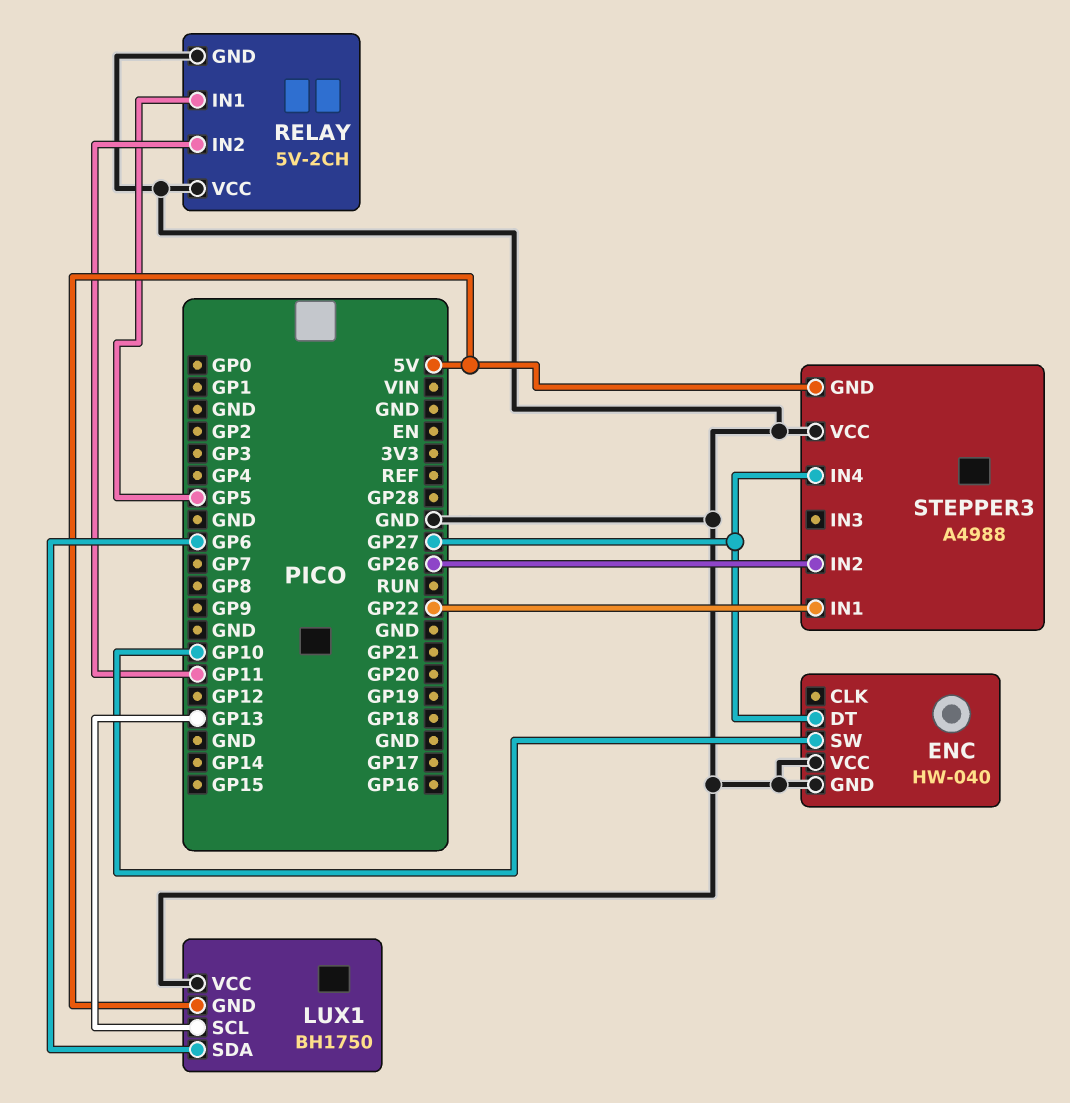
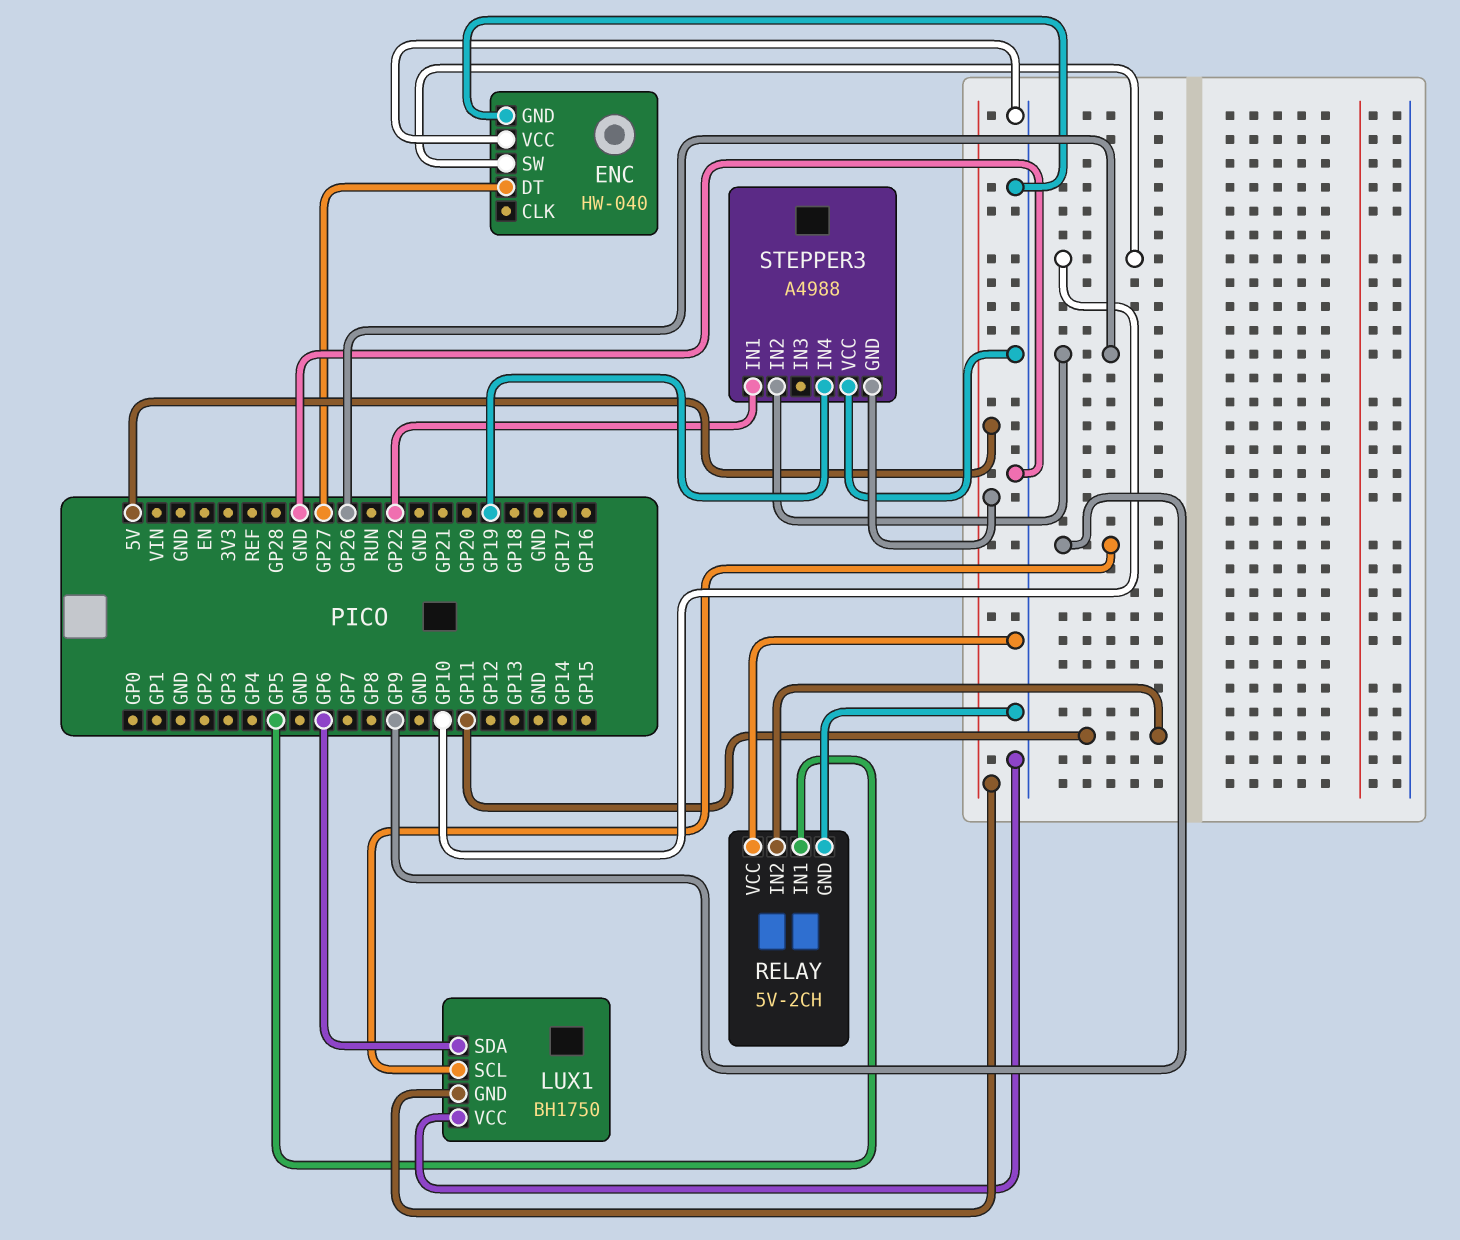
LUX1 pin SCL: GP13 -> GP9
STEPPER3 pin IN4: GP27 -> GP19

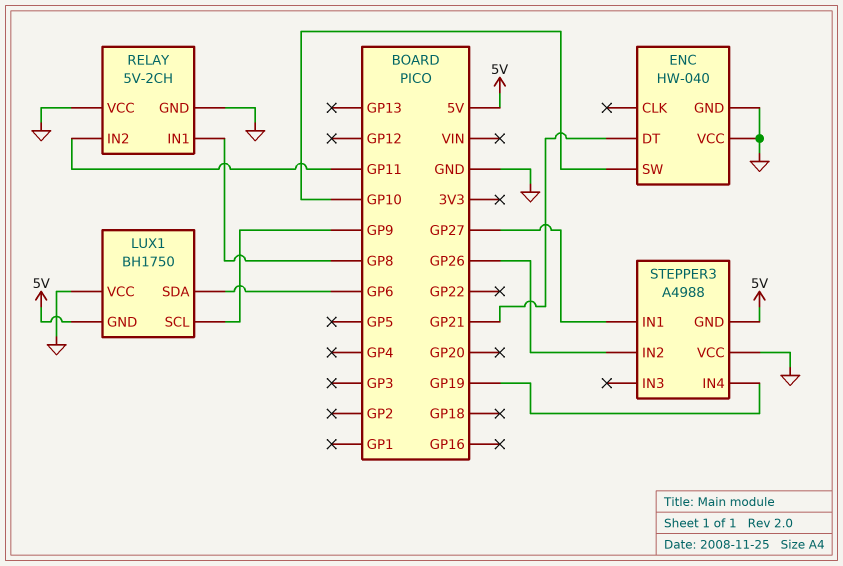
ENC pin DT: GP27 -> GP21
RELAY pin IN1: GP5 -> GP8
STEPPER3 pin IN1: GP22 -> GP27

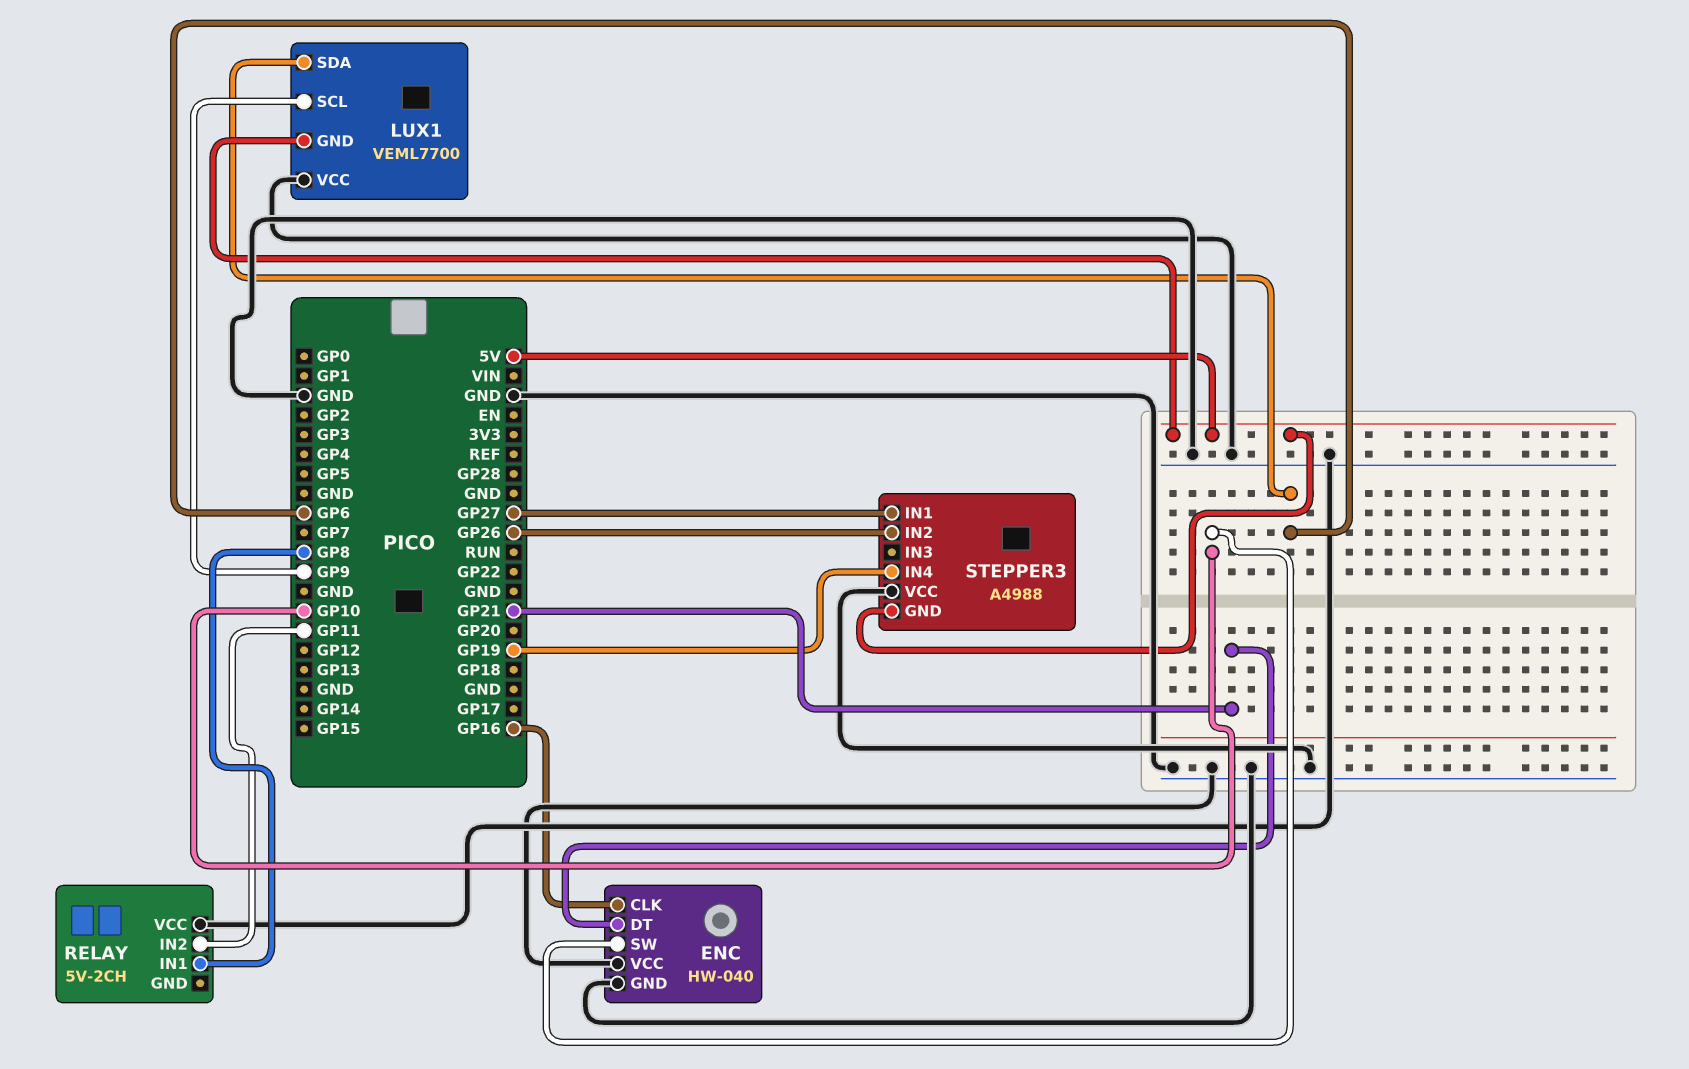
ENC pin CLK: none -> GP16
LUX1: BH1750 -> VEML7700
RELAY pin GND: GND -> none

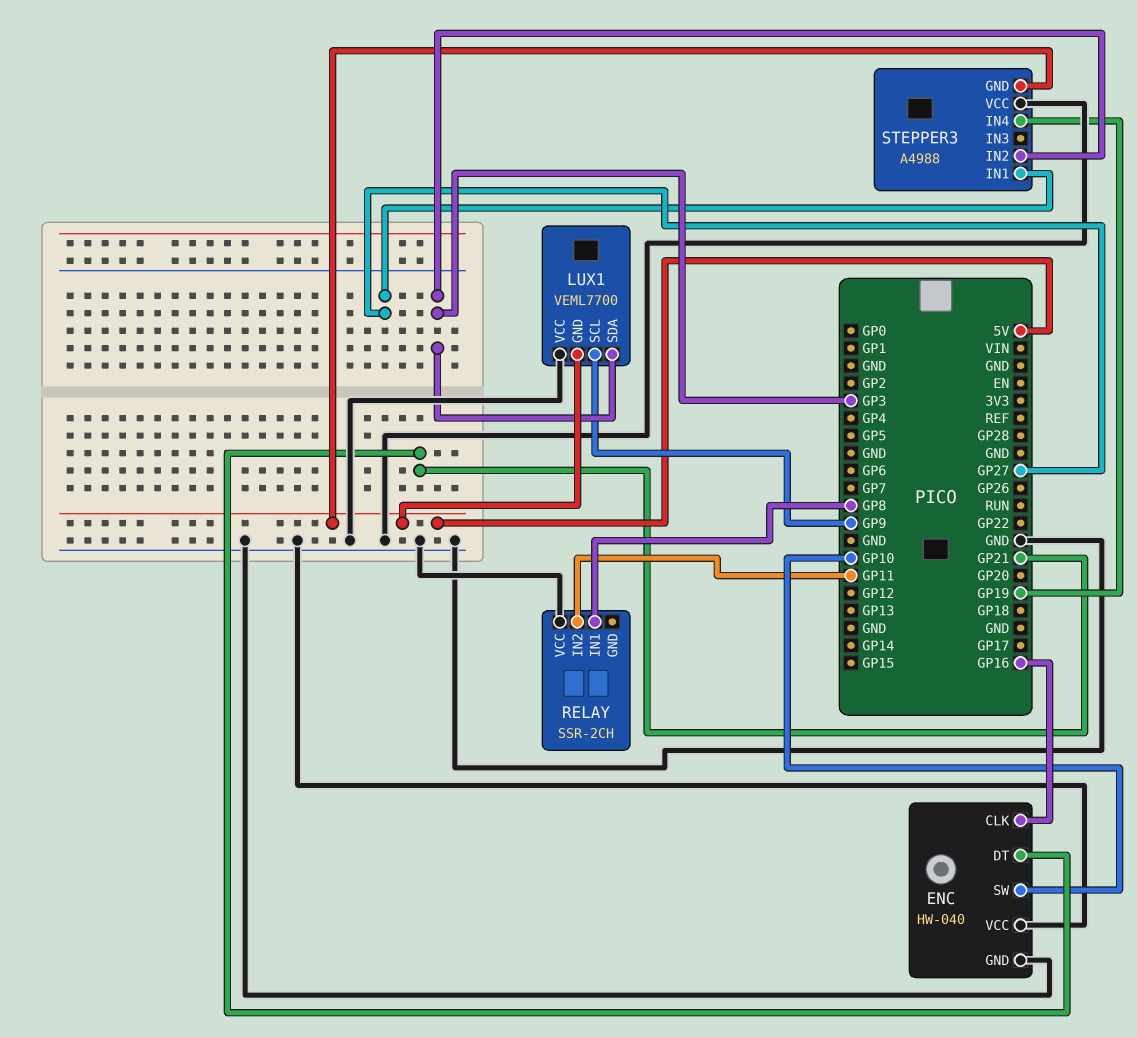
LUX1 pin SDA: GP6 -> GP3
RELAY: 5V-2CH -> SSR-2CH
STEPPER3 pin IN2: GP26 -> GP3

